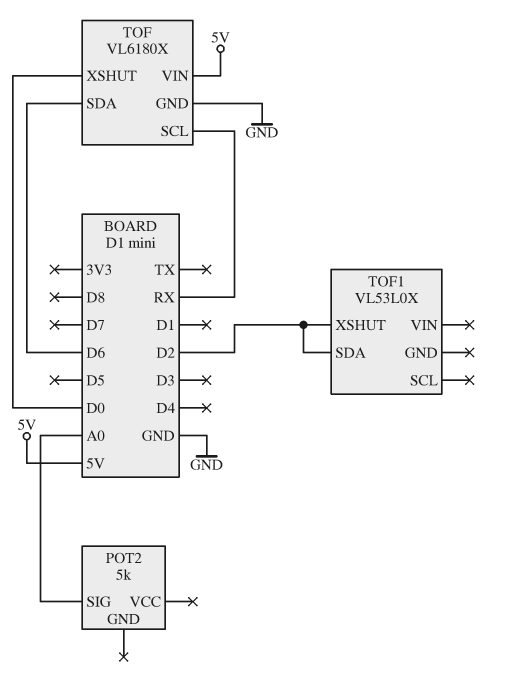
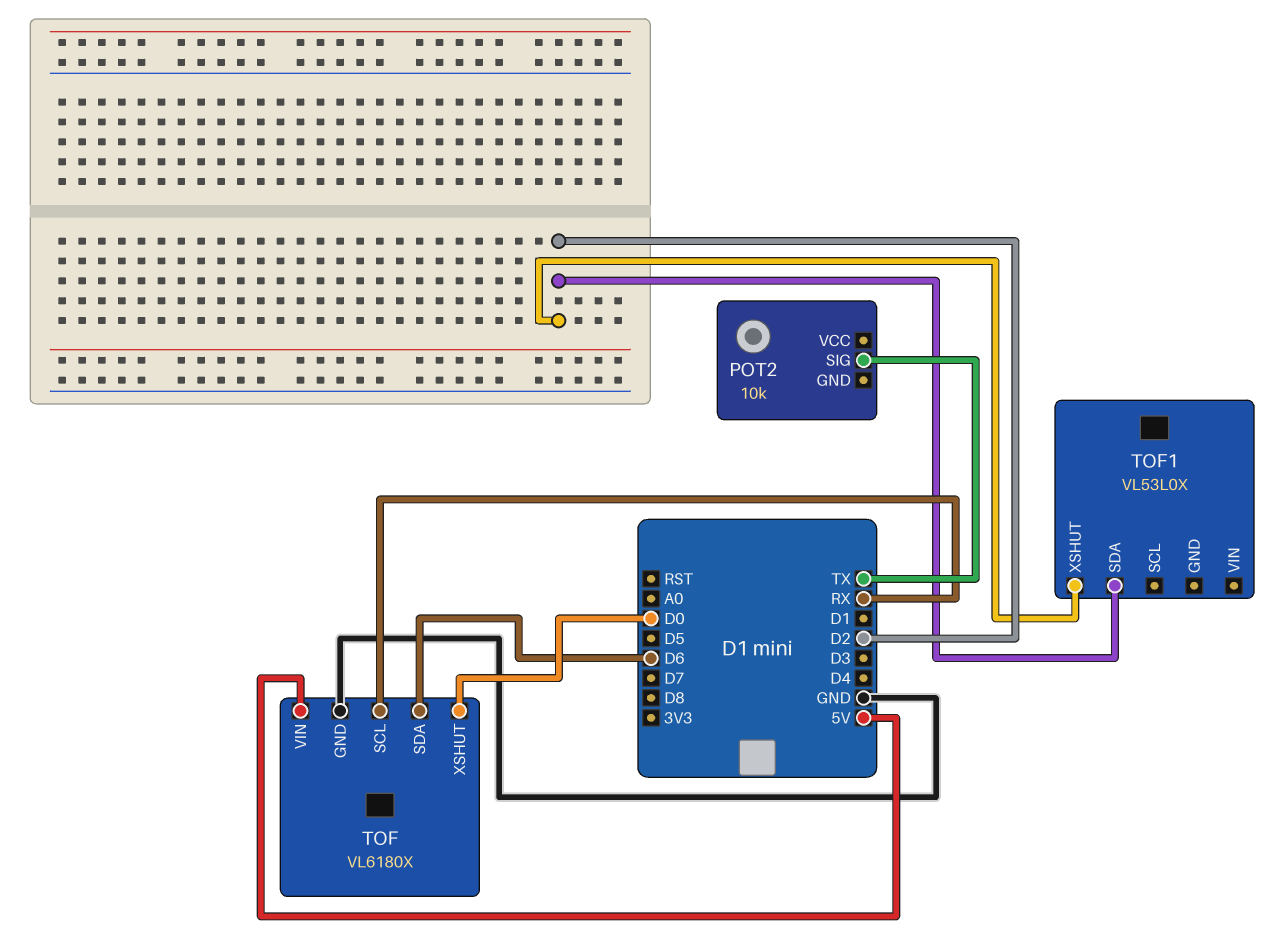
POT2: 5k -> 10k
POT2 pin SIG: A0 -> TX

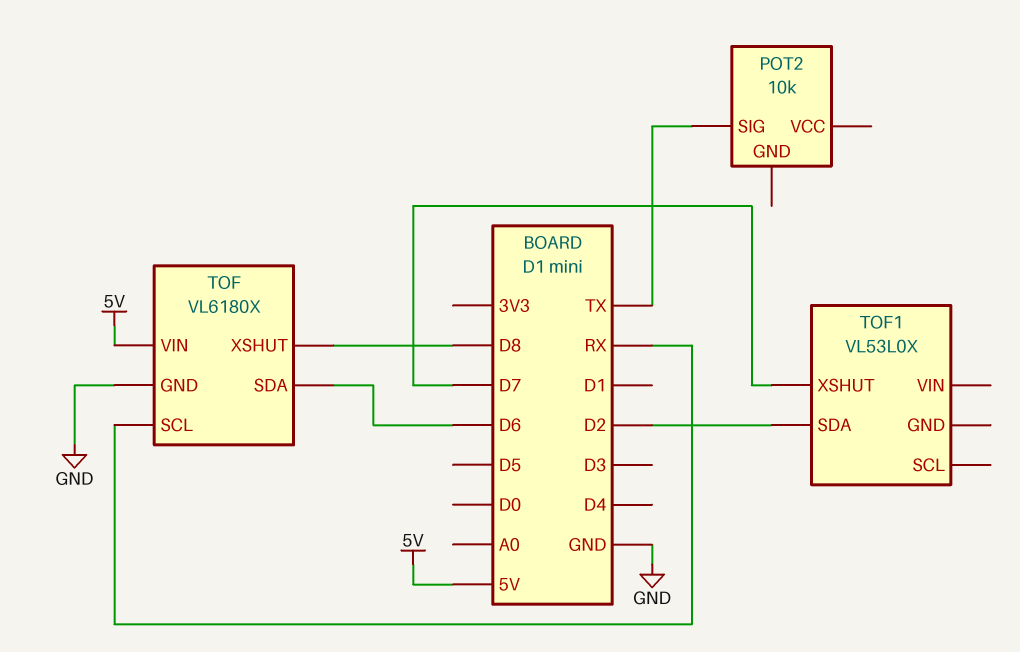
TOF pin XSHUT: D0 -> D8
TOF1 pin XSHUT: D2 -> D7

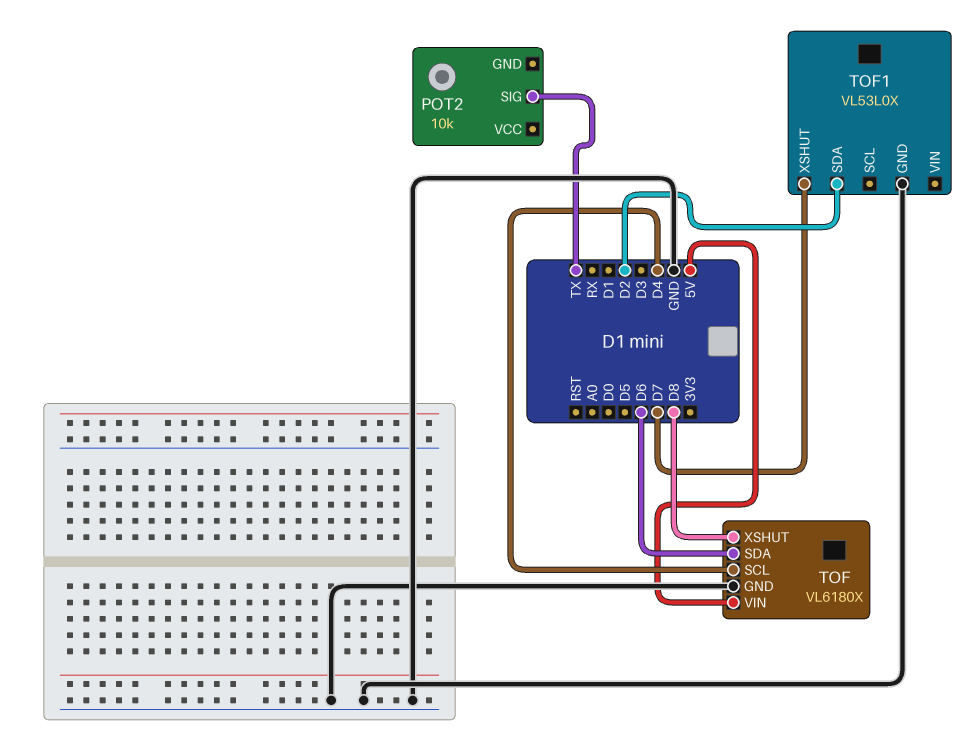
TOF pin SCL: RX -> D4
TOF1 pin GND: none -> GND

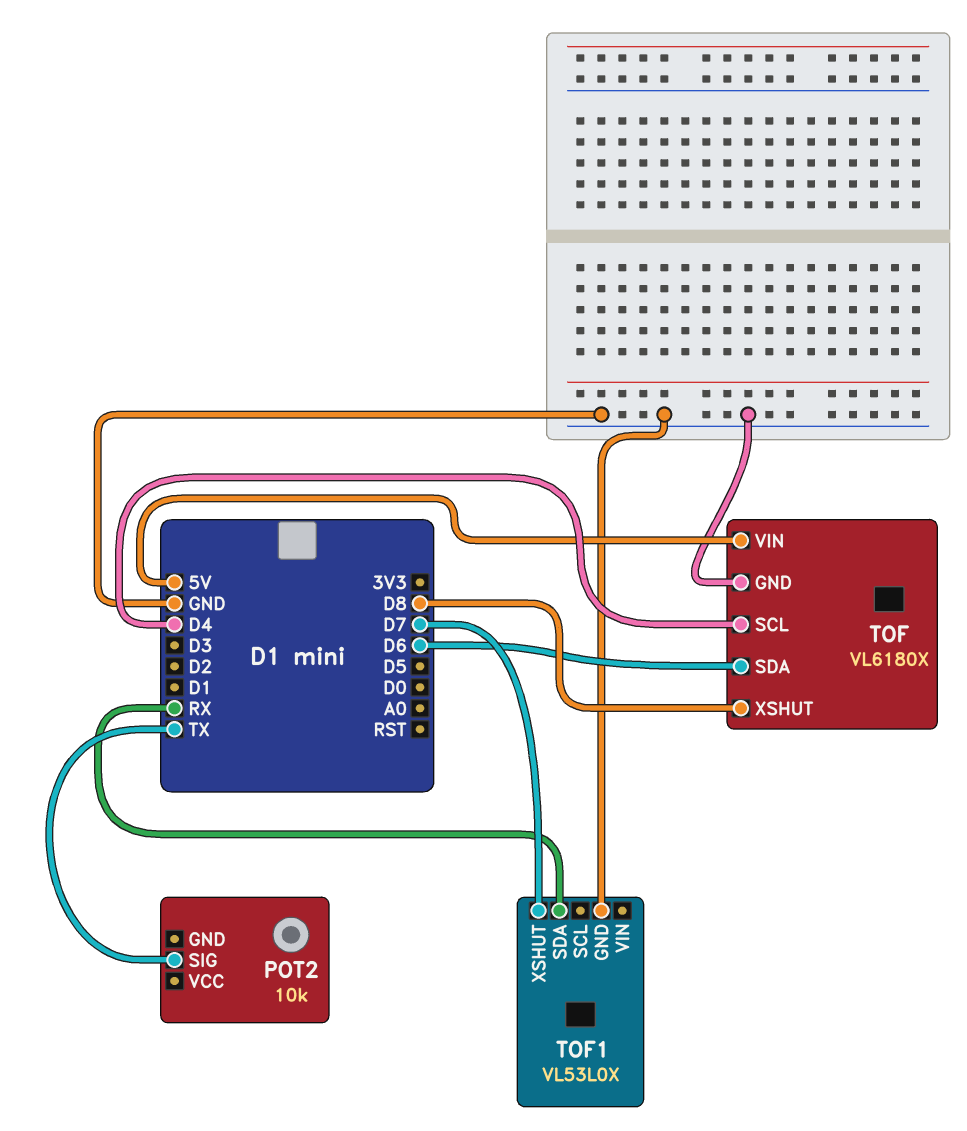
TOF1 pin SDA: D2 -> RX

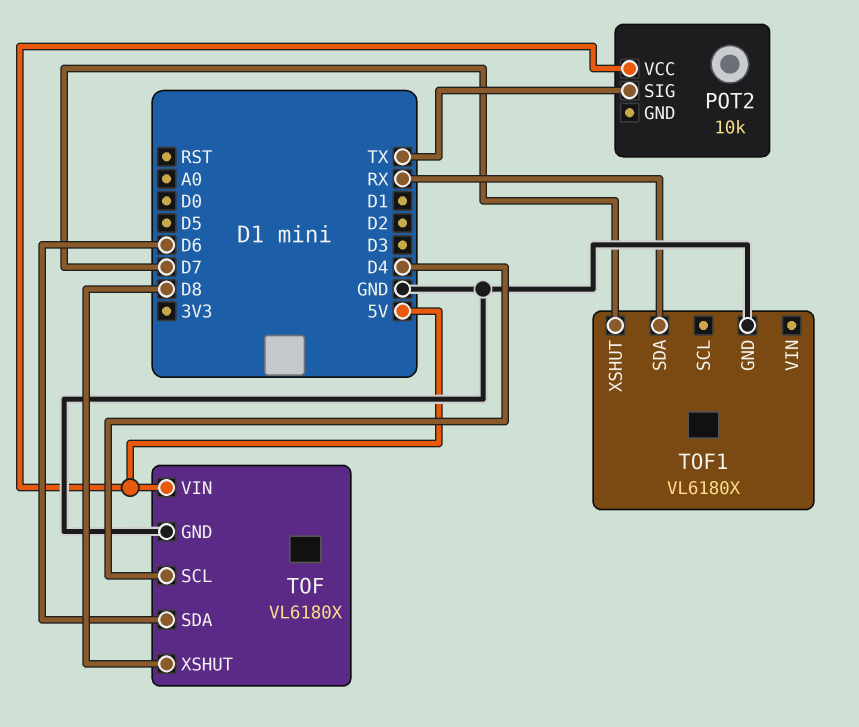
POT2 pin VCC: none -> 5V
TOF1: VL53L0X -> VL6180X

